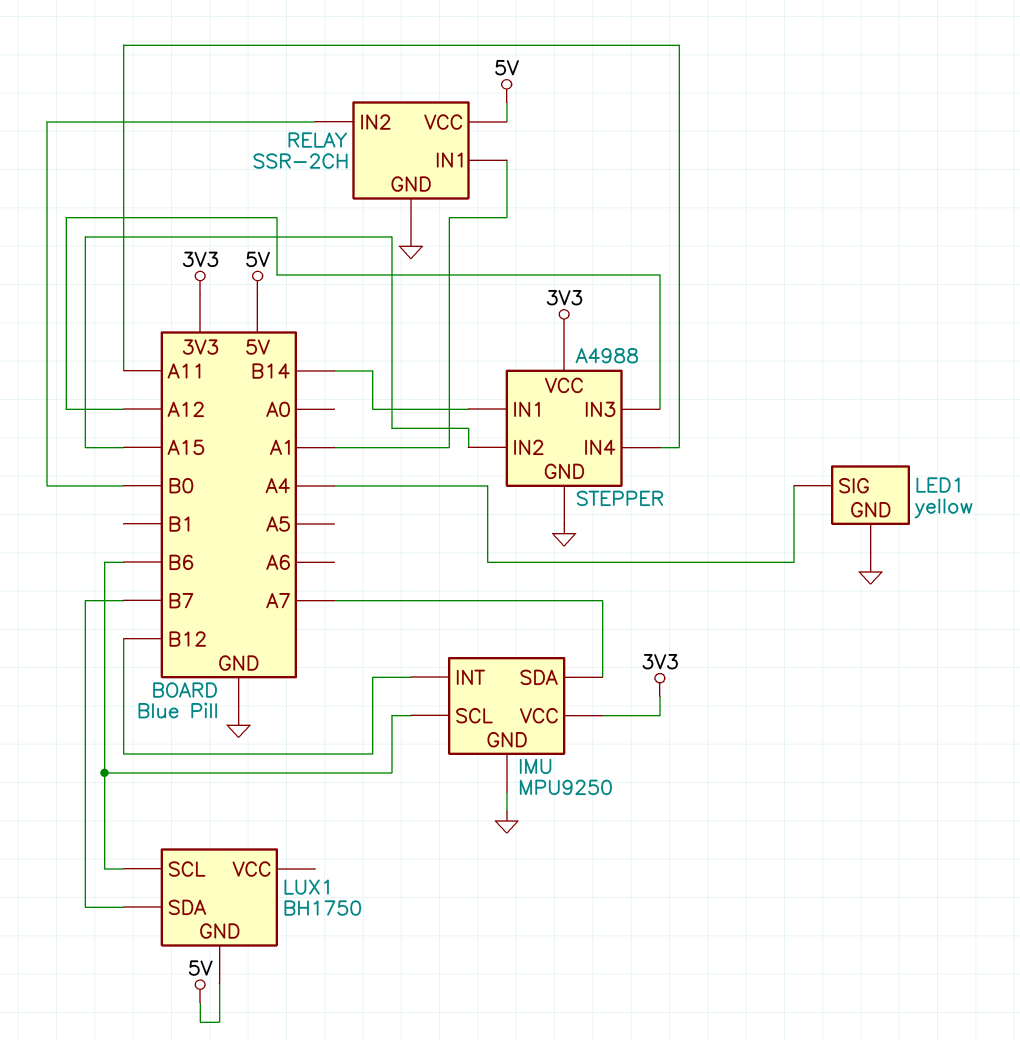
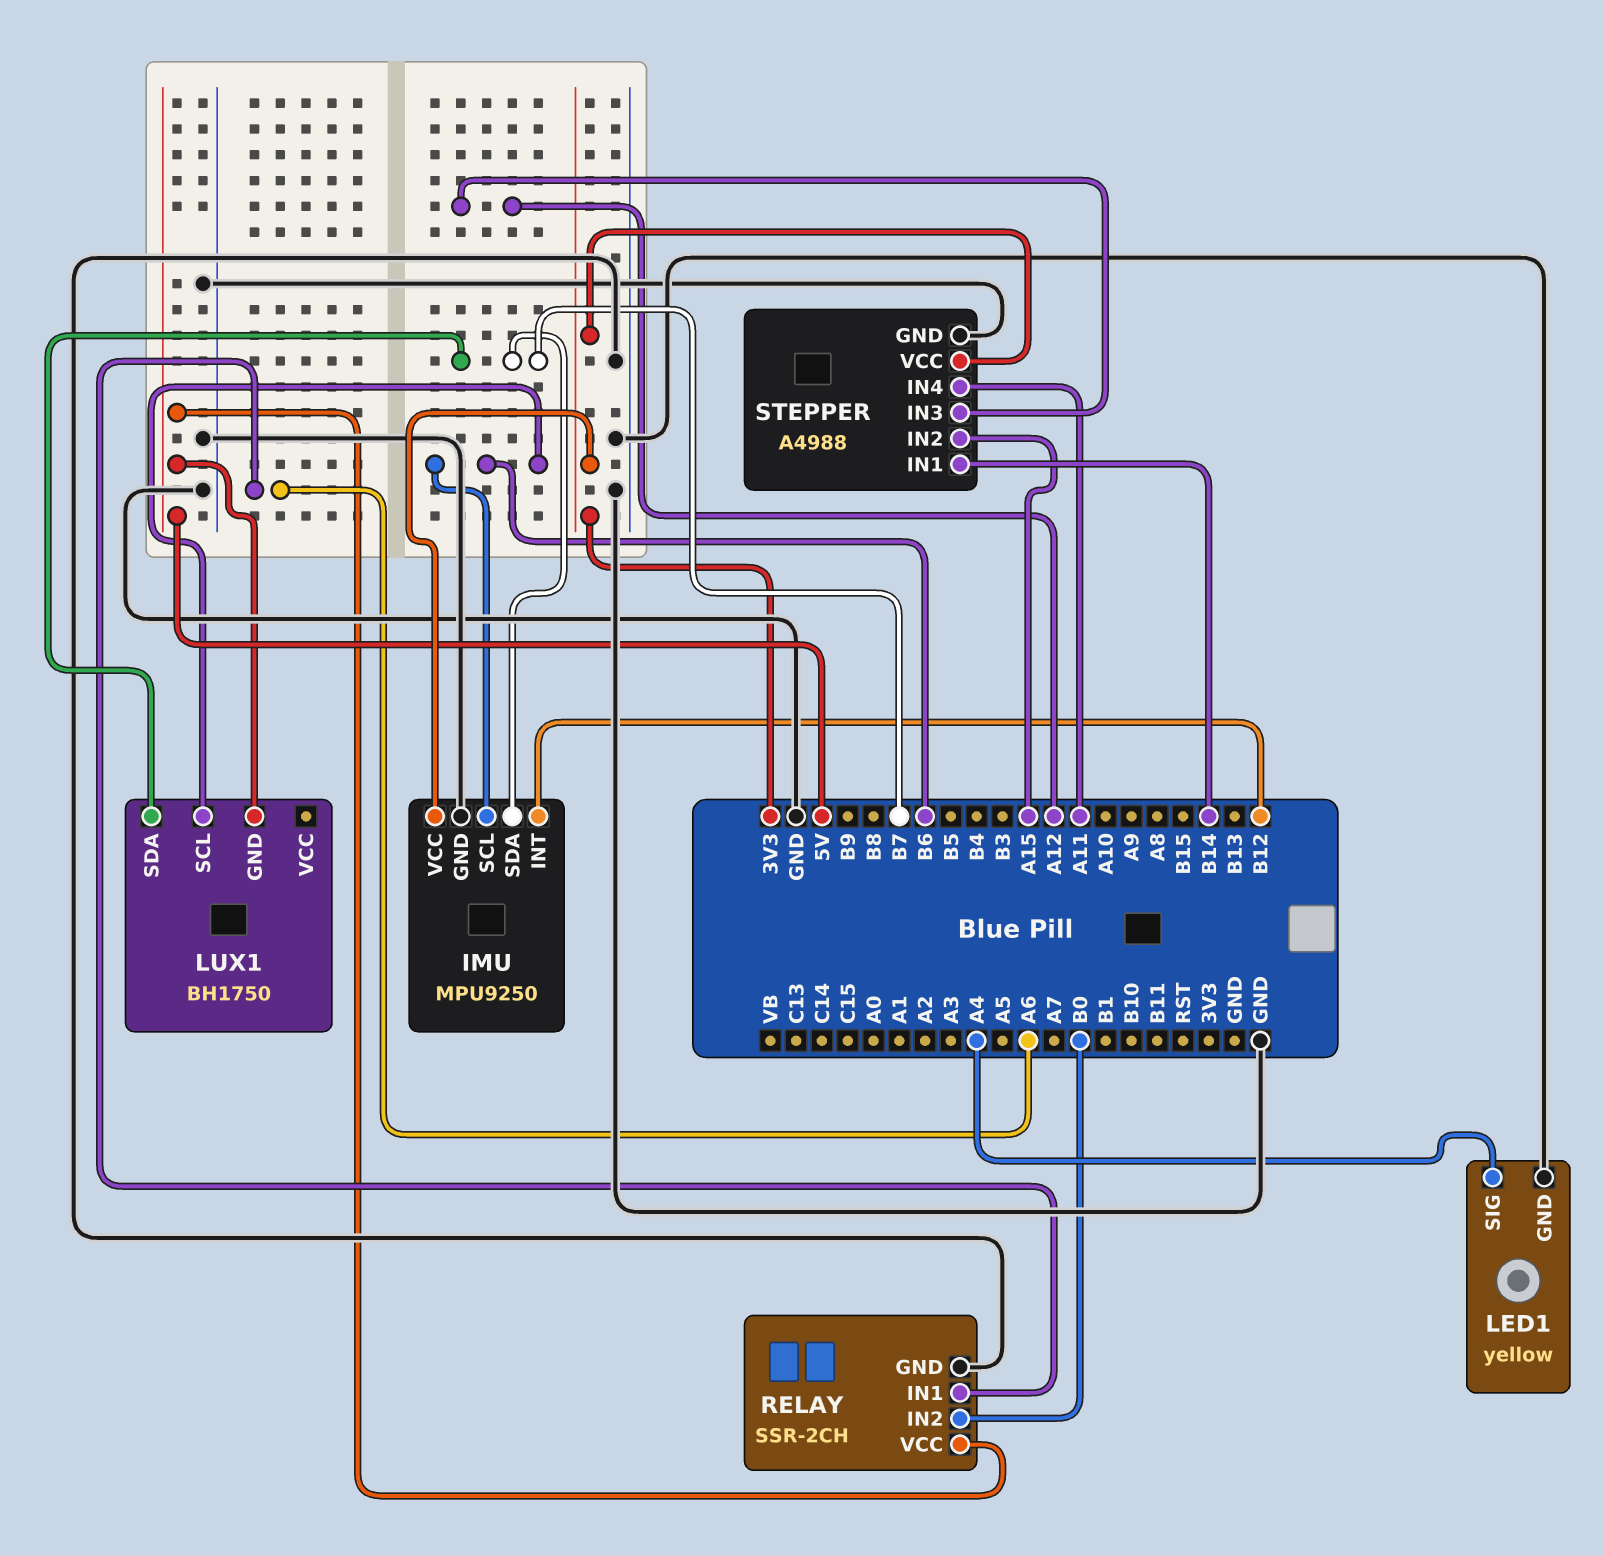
IMU pin SDA: A7 -> B7
RELAY pin IN1: A1 -> A6

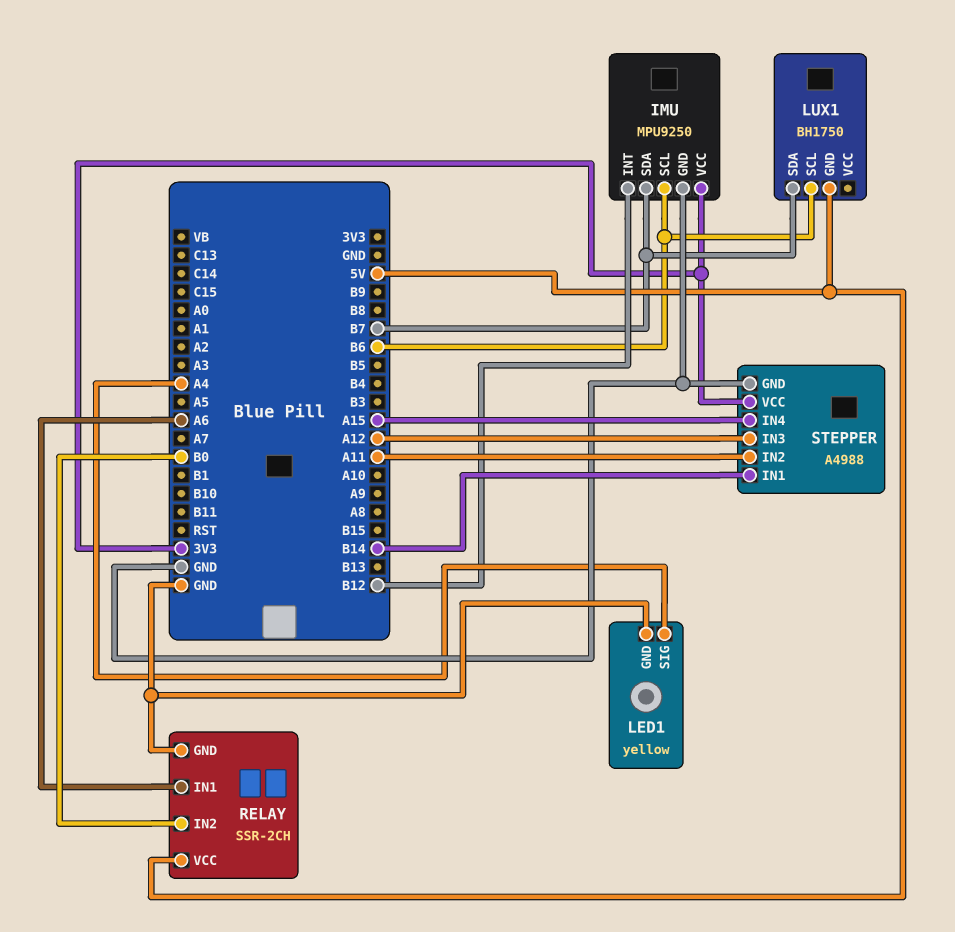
STEPPER pin IN2: A15 -> A11
STEPPER pin IN4: A11 -> A15

